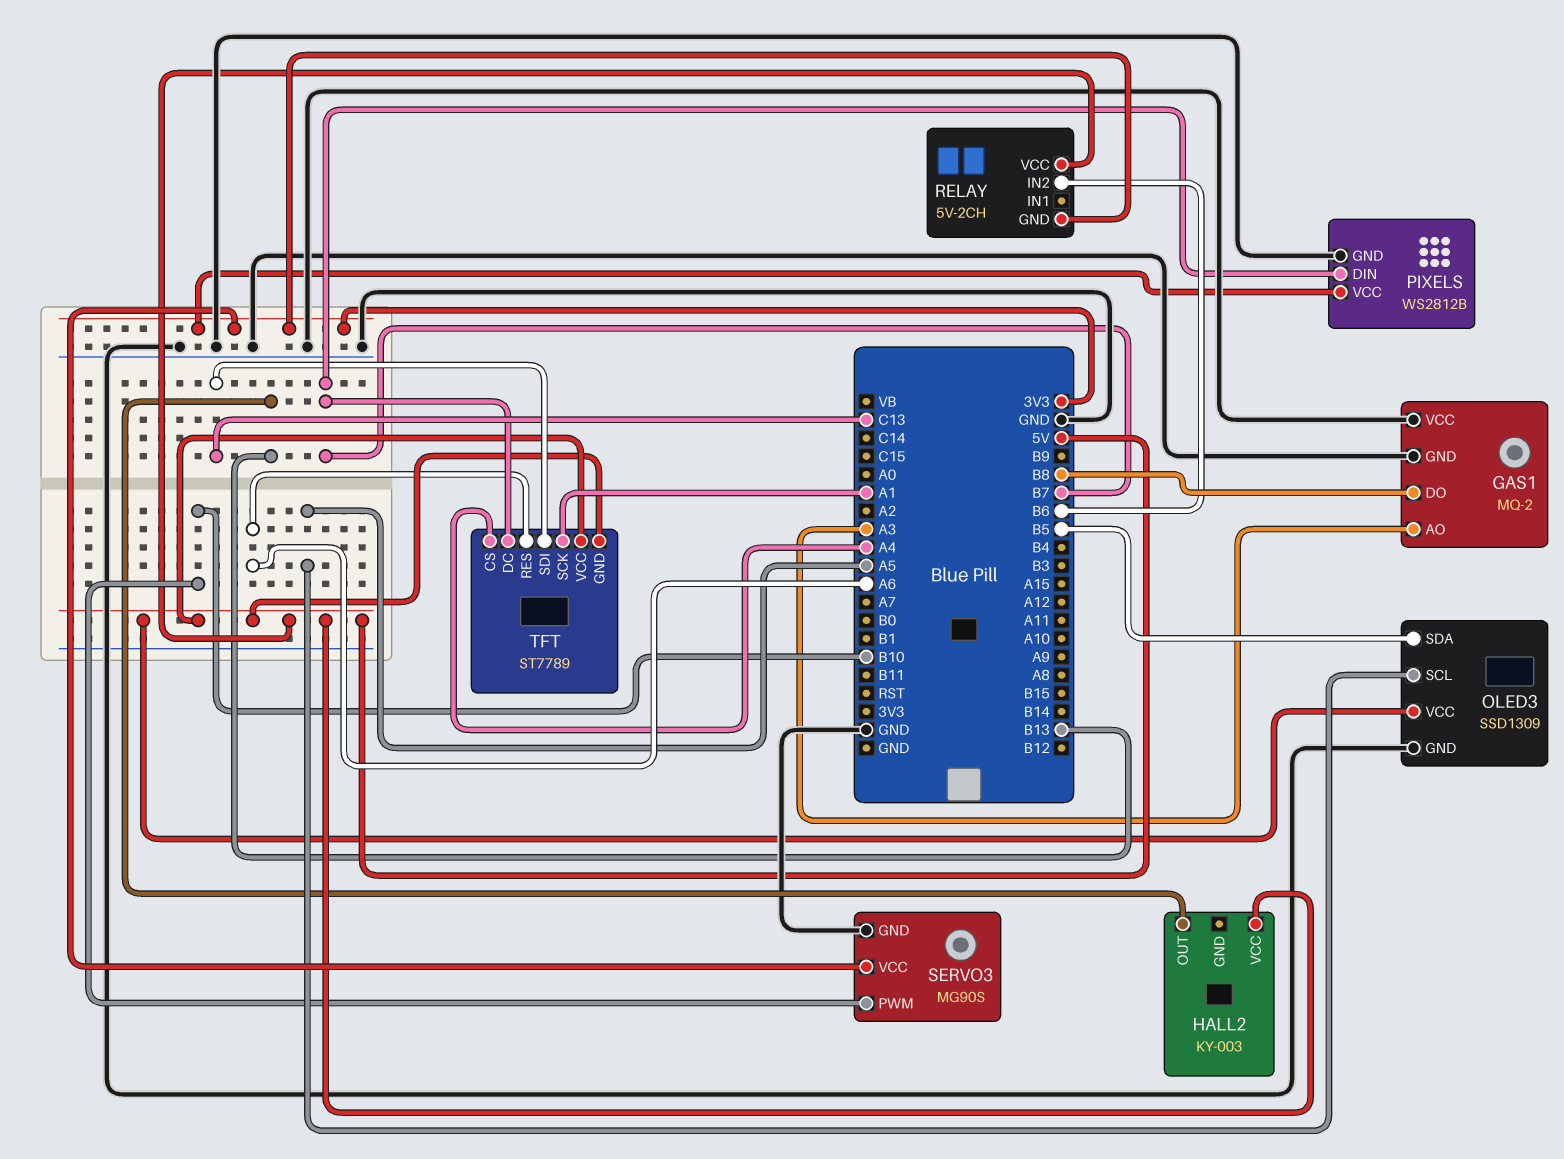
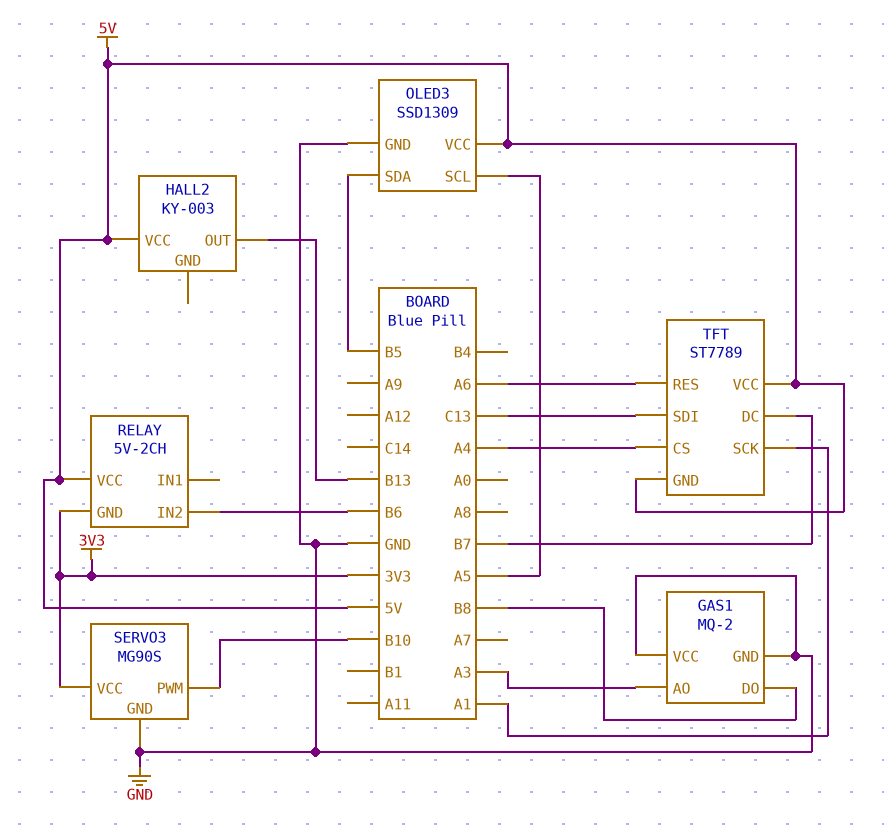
PIXELS: WS2812B -> none
PIXELS pin DIN: B7 -> none
PIXELS pin GND: GND -> none
PIXELS pin VCC: 3V3 -> none

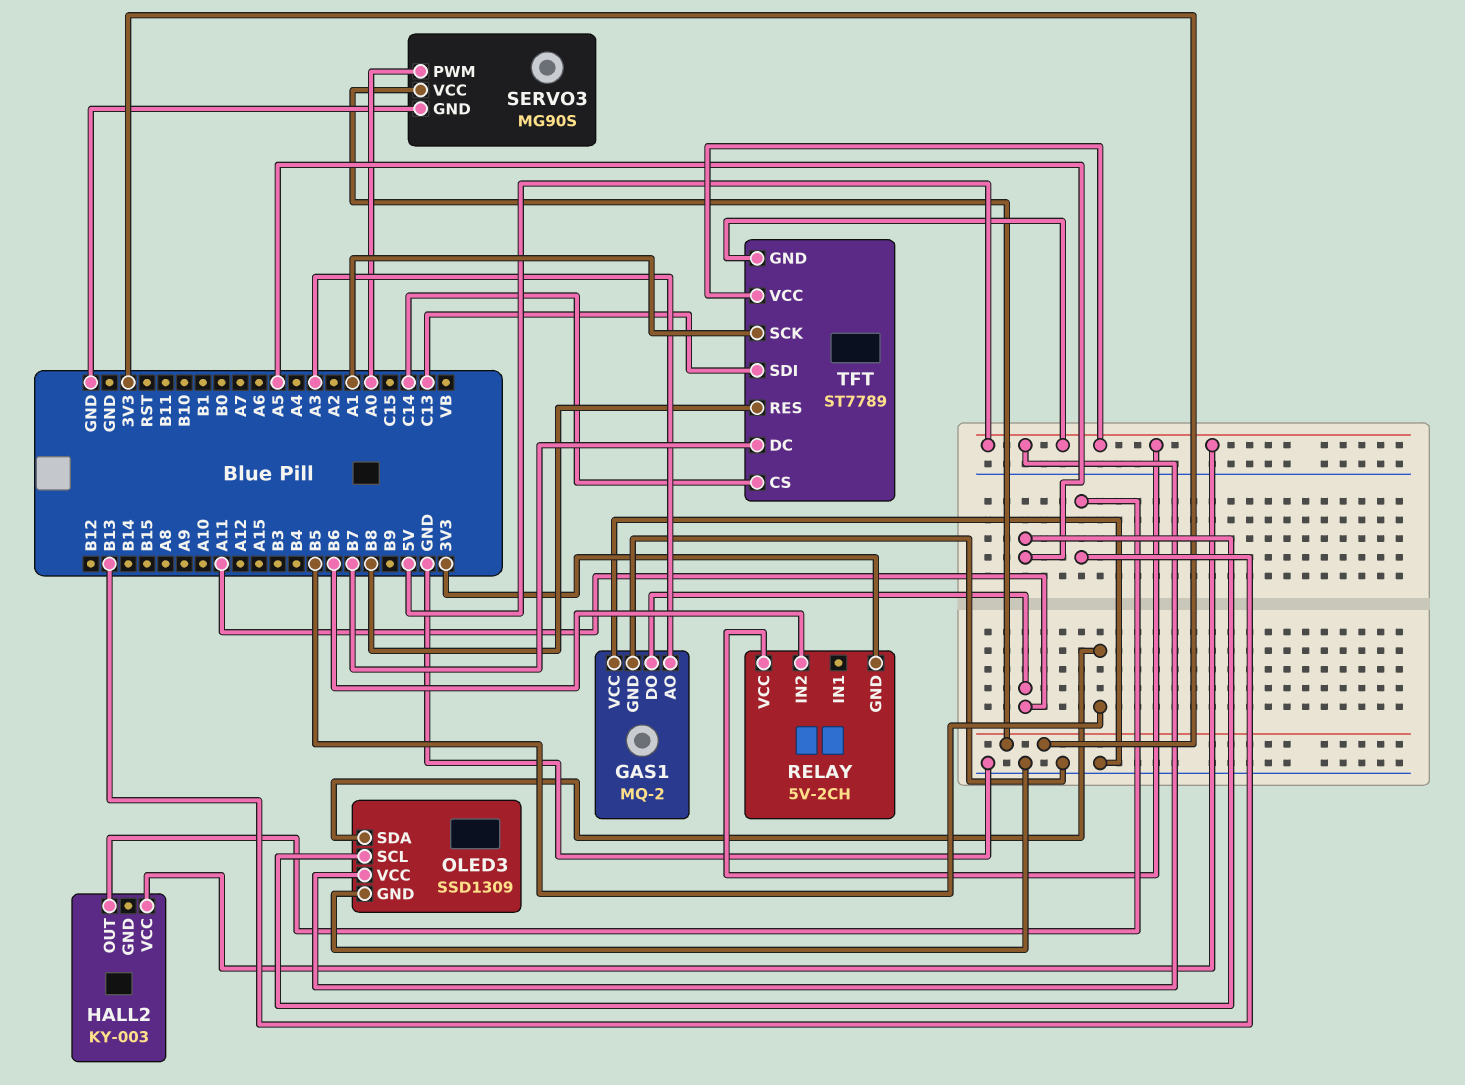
GAS1 pin DO: B8 -> A11
SERVO3 pin PWM: B10 -> A0
TFT pin CS: A4 -> C14
TFT pin RES: A6 -> B8

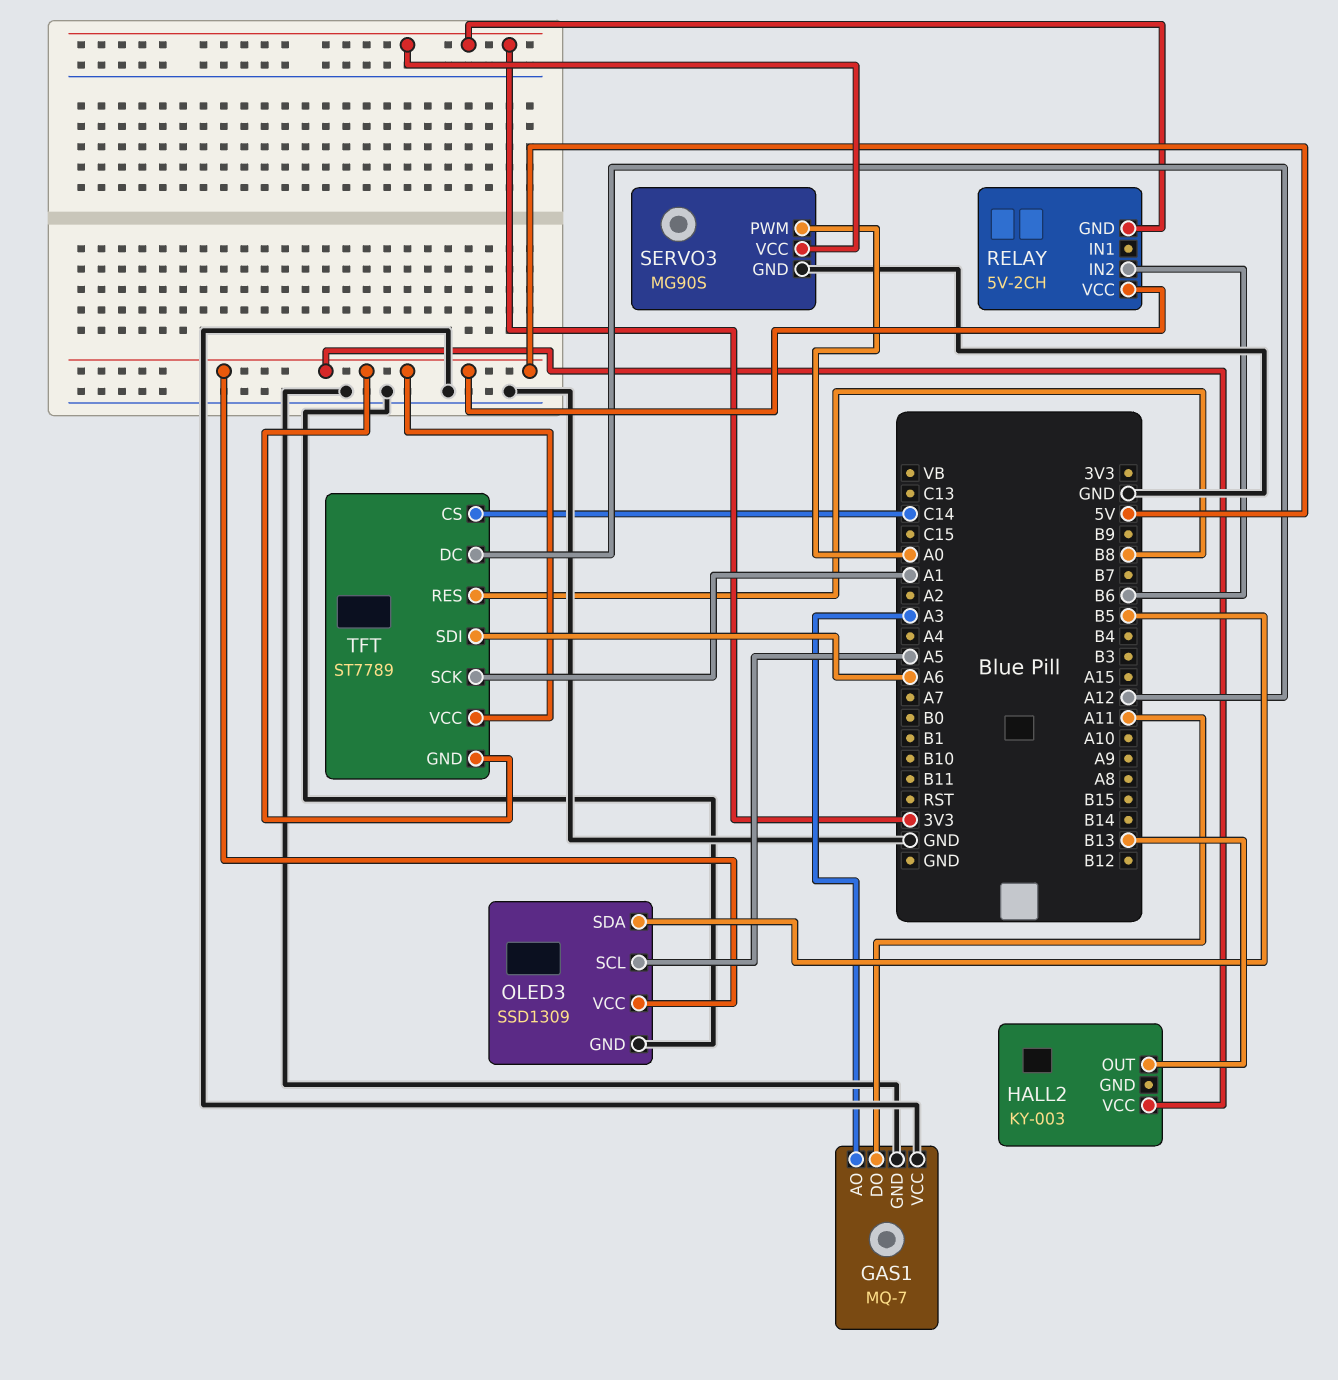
GAS1: MQ-2 -> MQ-7
TFT pin DC: B7 -> A12
TFT pin SDI: C13 -> A6

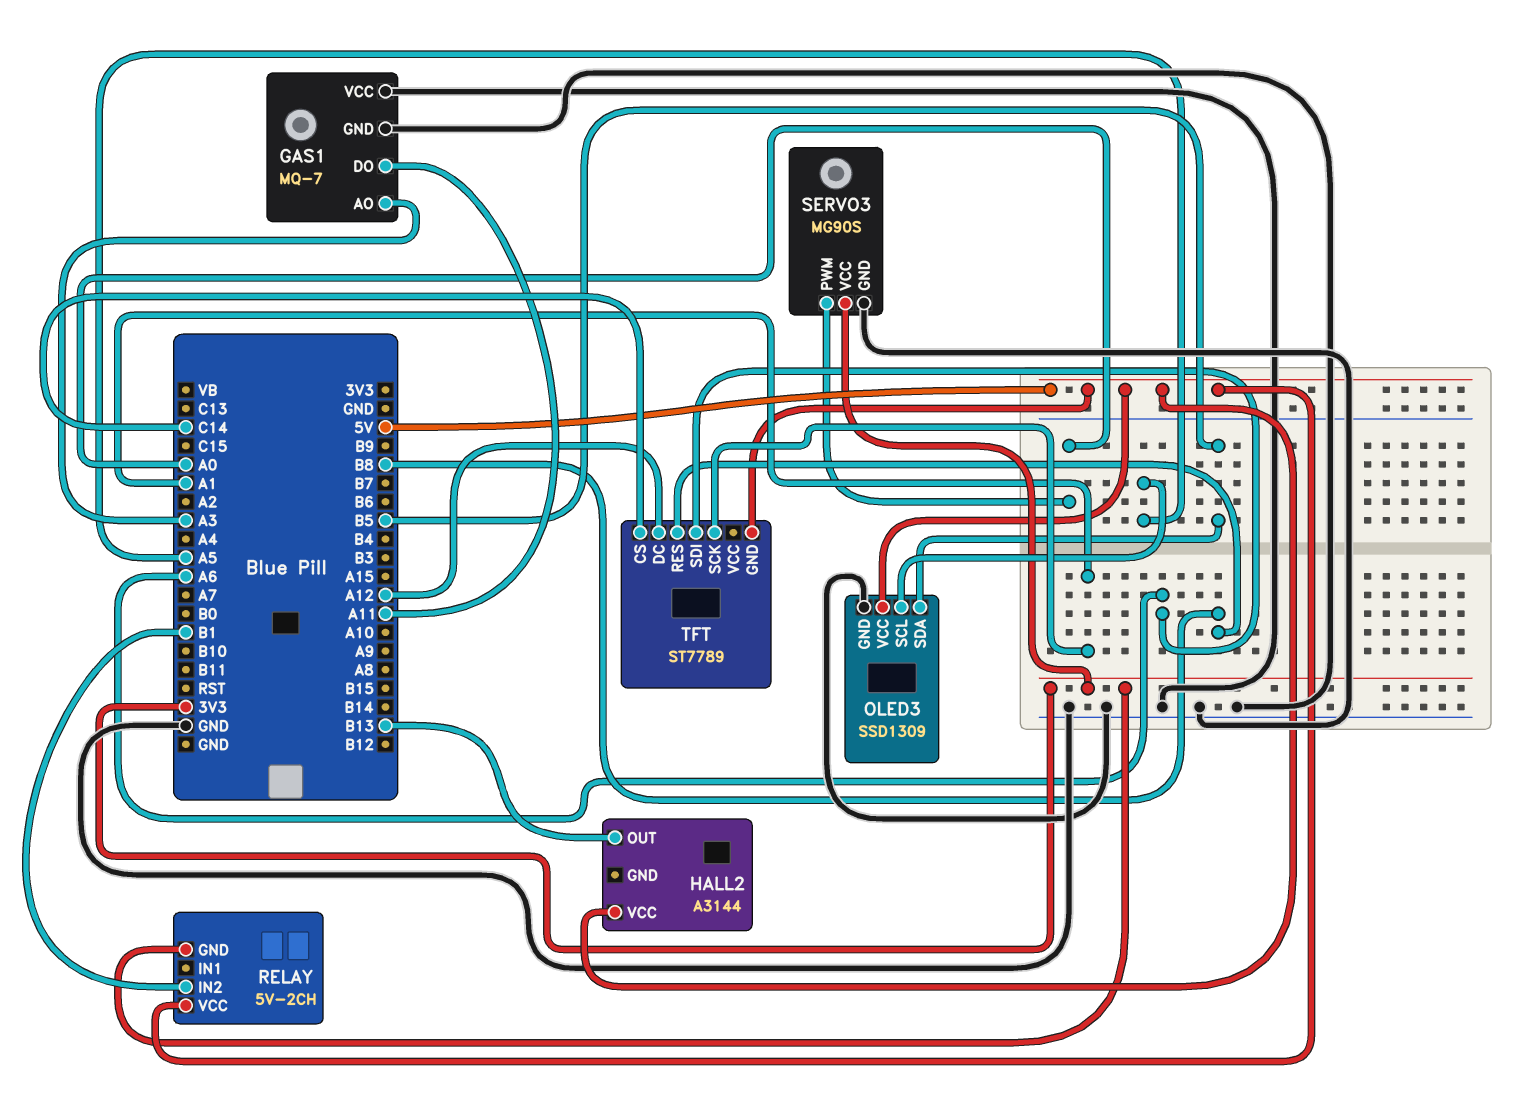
HALL2: KY-003 -> A3144
RELAY pin IN2: B6 -> B1
TFT pin VCC: 5V -> none

